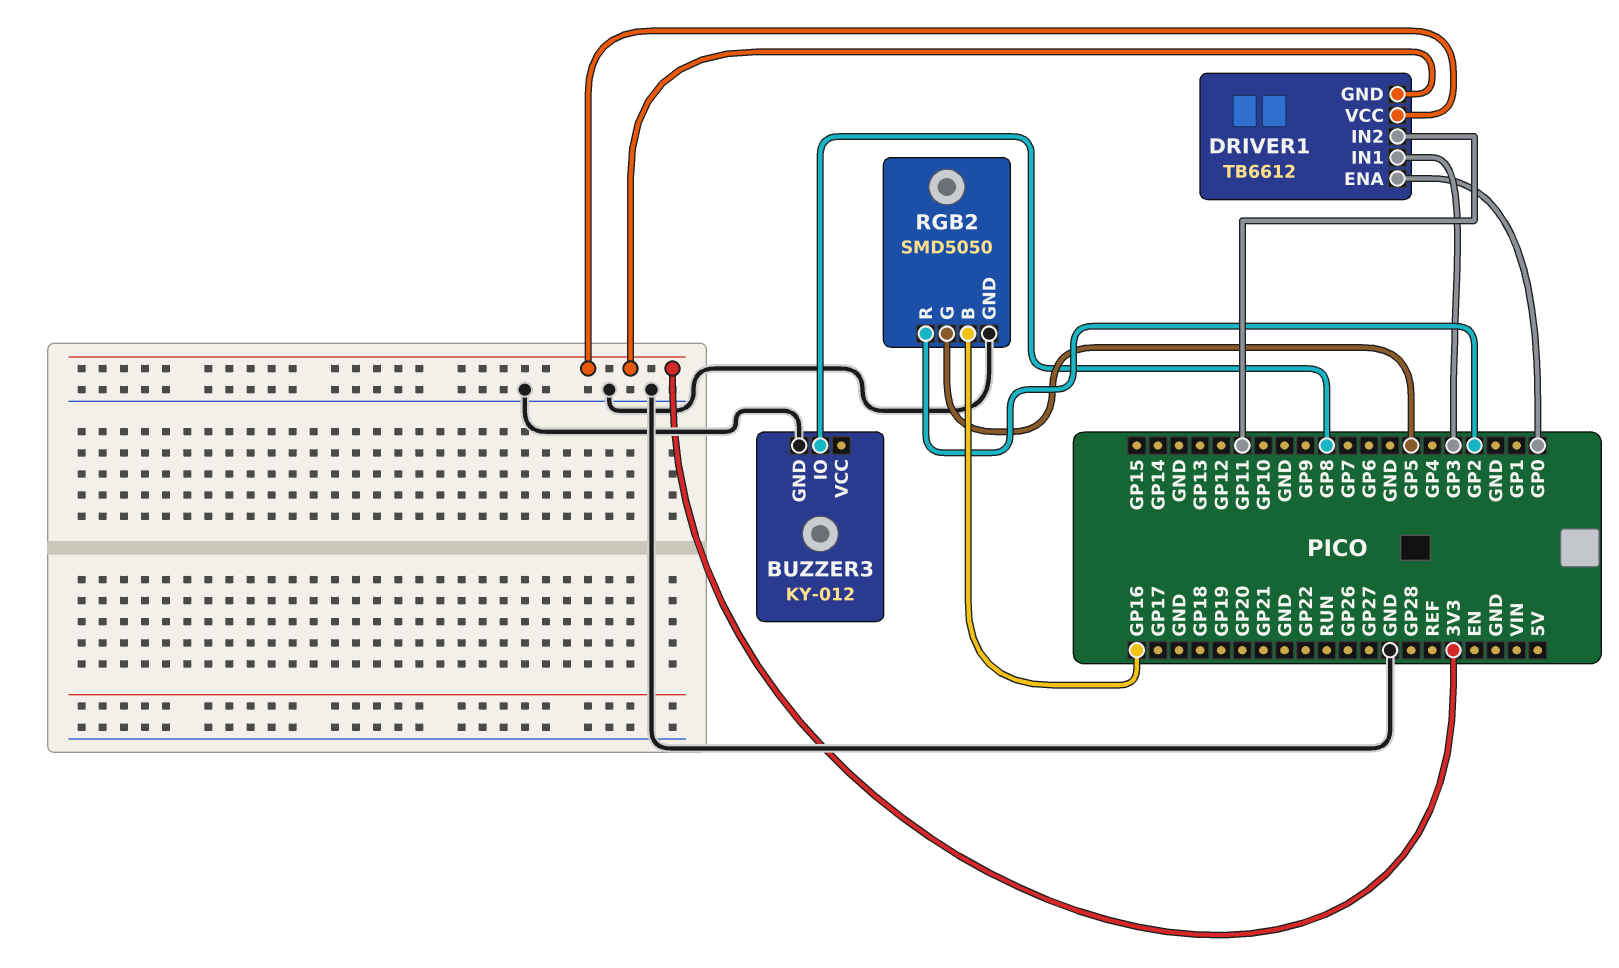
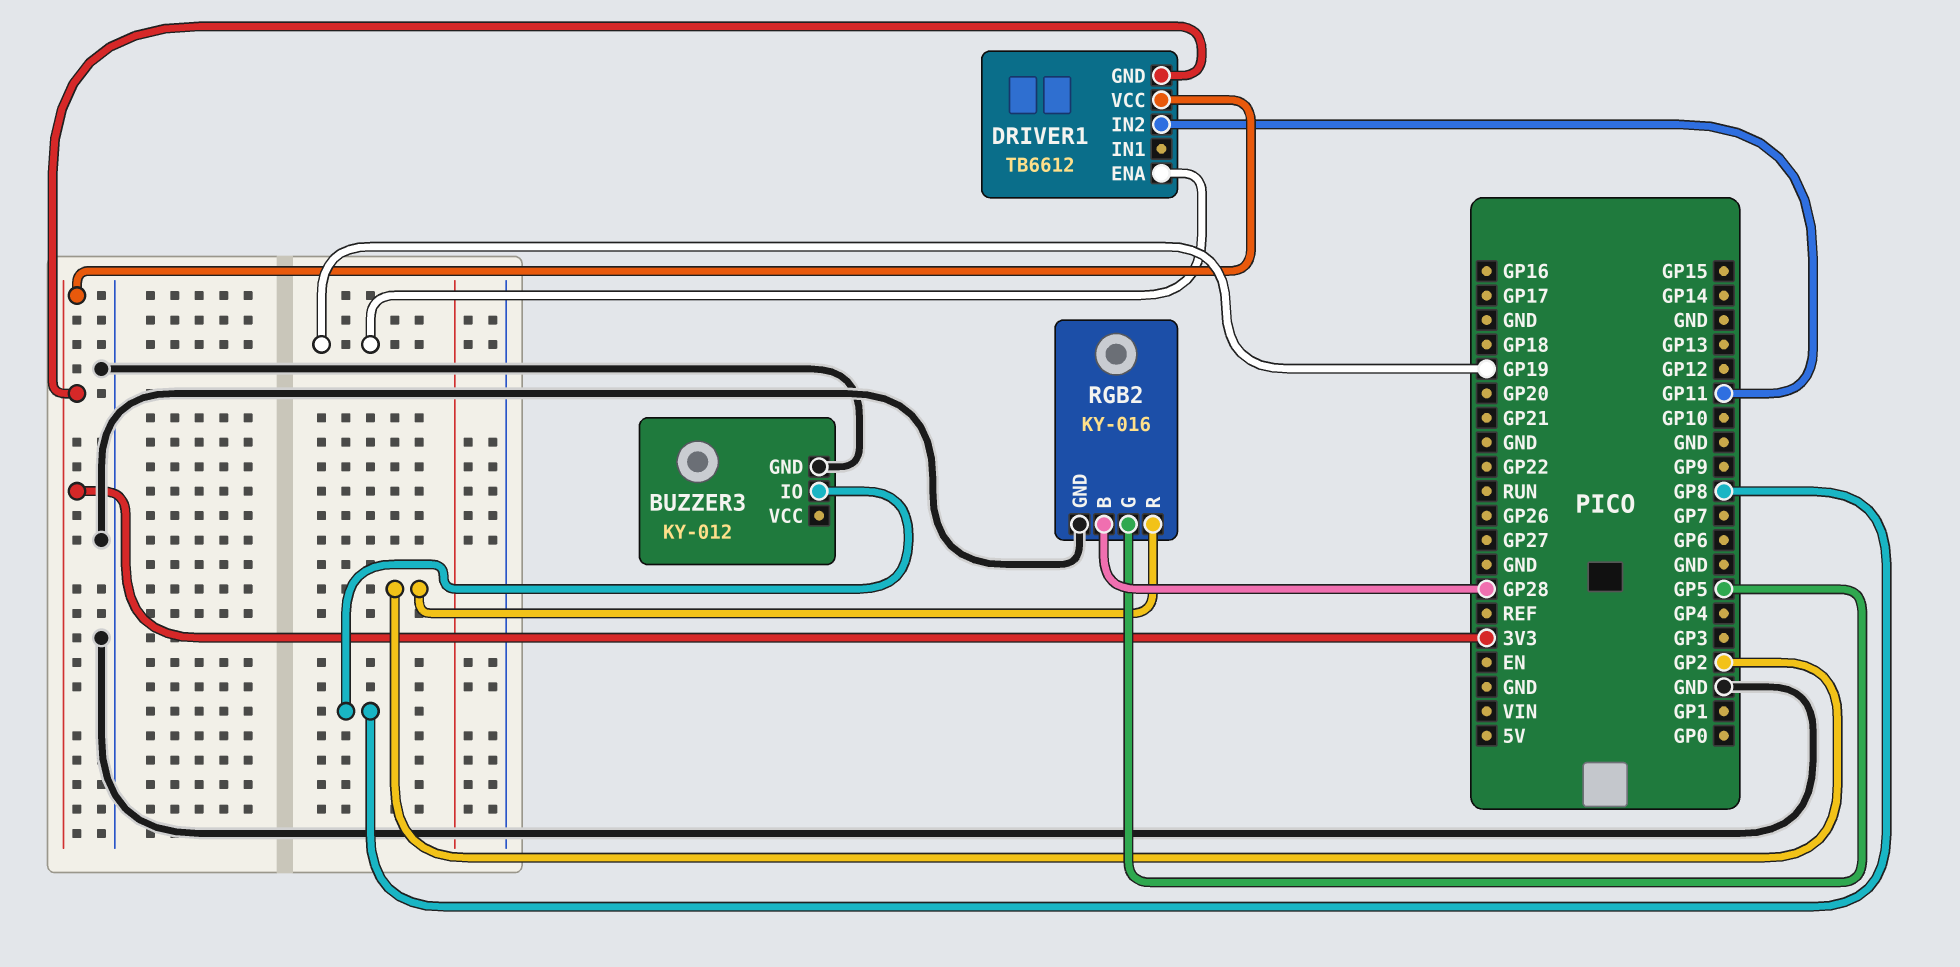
DRIVER1 pin ENA: GP0 -> GP19
DRIVER1 pin IN1: GP3 -> none
RGB2: SMD5050 -> KY-016
RGB2 pin B: GP16 -> GP28

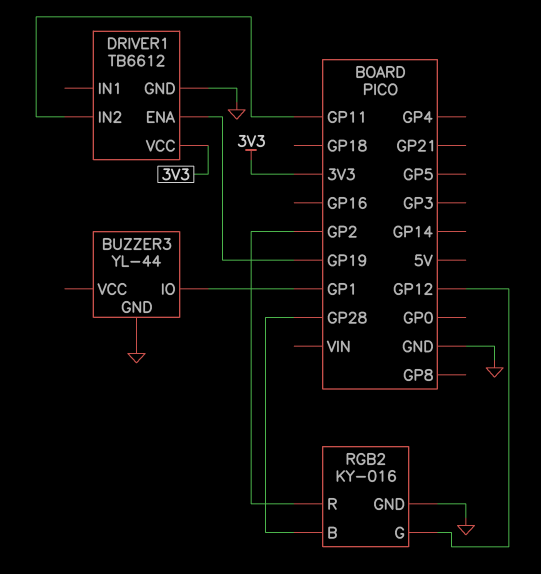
BUZZER3: KY-012 -> YL-44
BUZZER3 pin IO: GP8 -> GP1
DRIVER1 pin GND: 3V3 -> GND
RGB2 pin G: GP5 -> GP12

